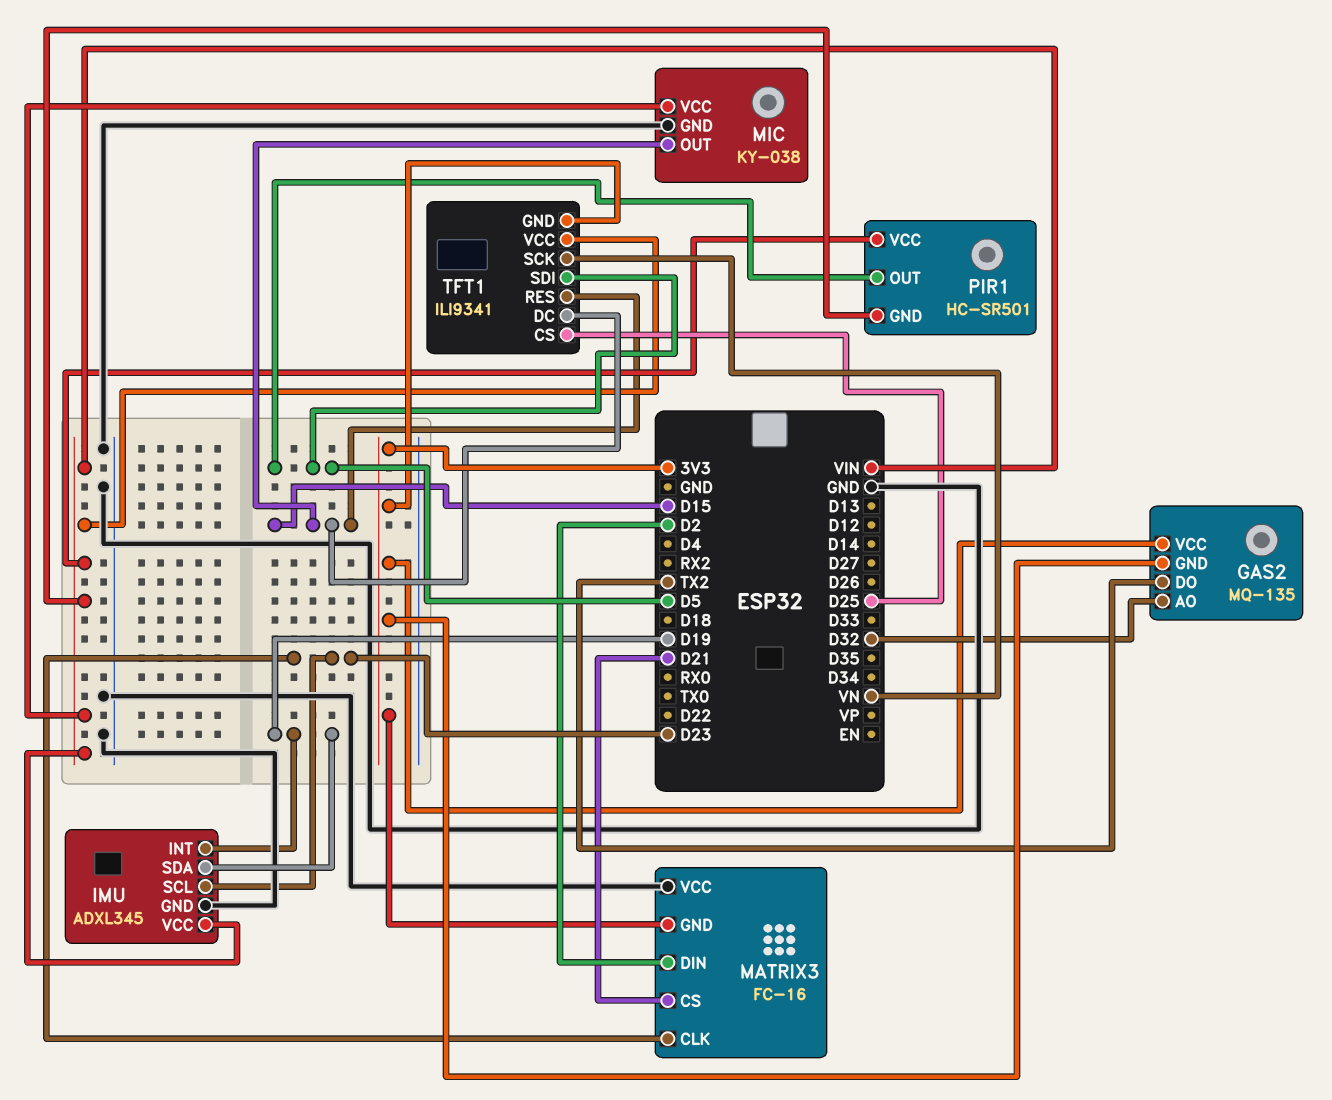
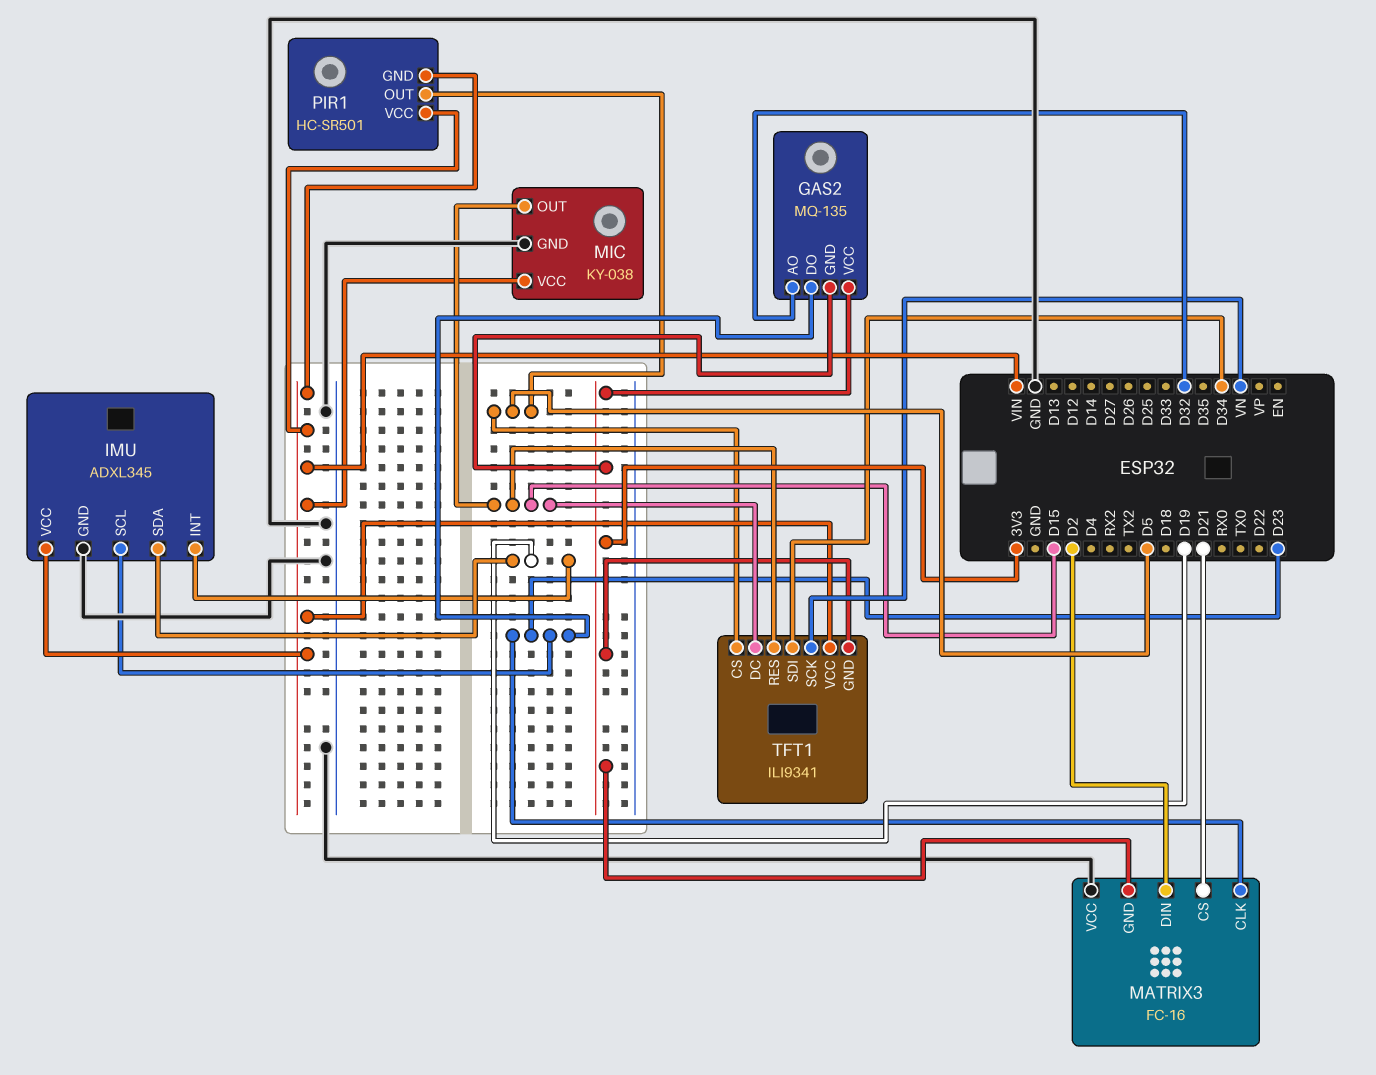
GAS2 pin DO: TX2 -> D23
TFT1 pin CS: D25 -> D5
TFT1 pin SDI: D5 -> D34

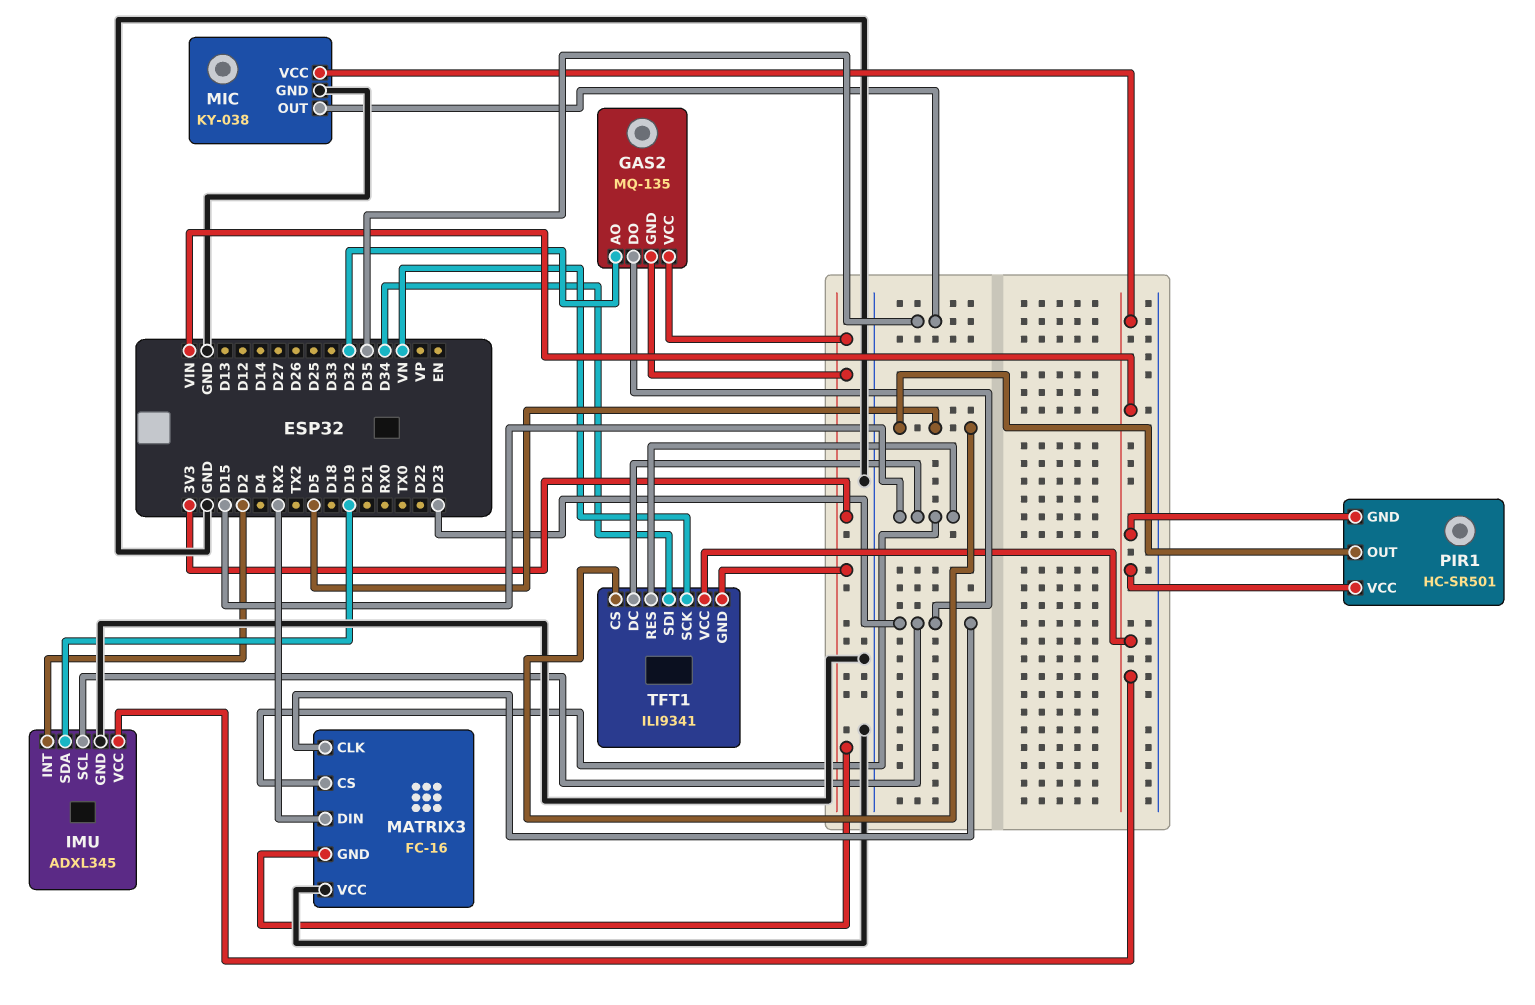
IMU pin INT: D19 -> D2
MATRIX3 pin CS: D21 -> D15
MATRIX3 pin DIN: D2 -> RX2
MIC pin OUT: D15 -> D35

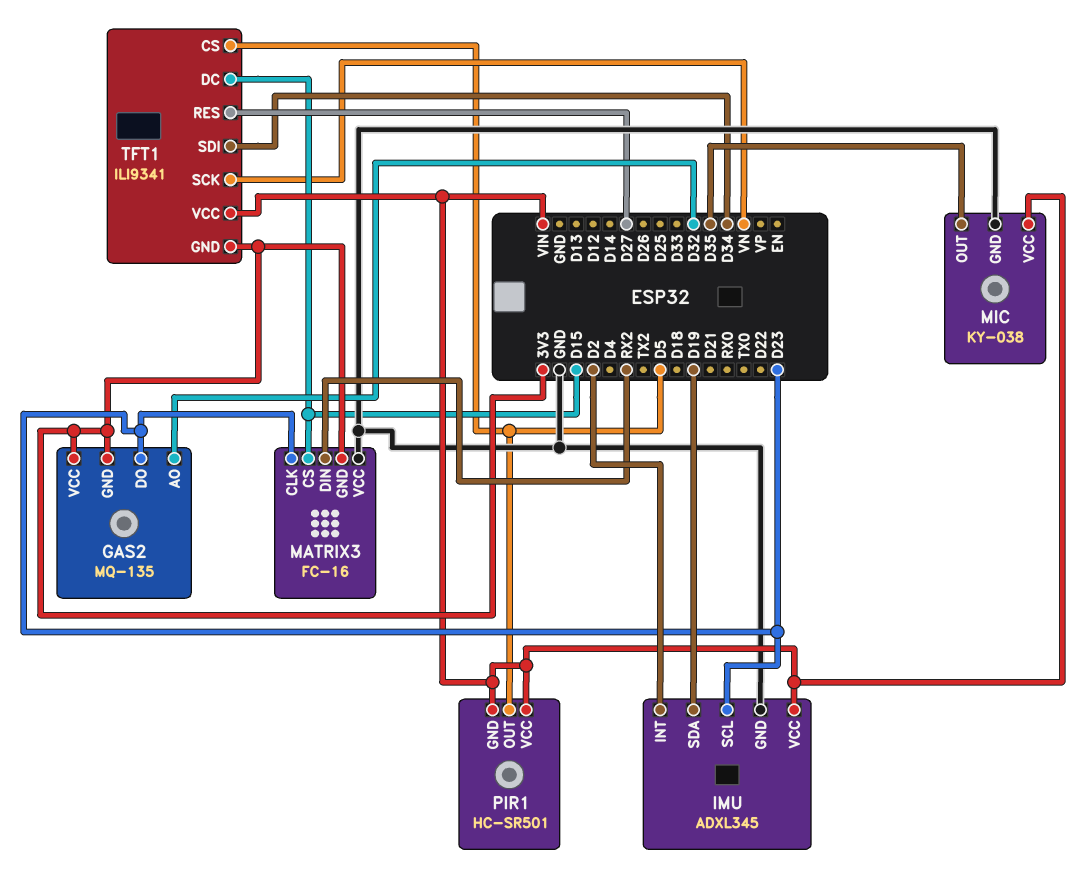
TFT1 pin RES: D15 -> D27

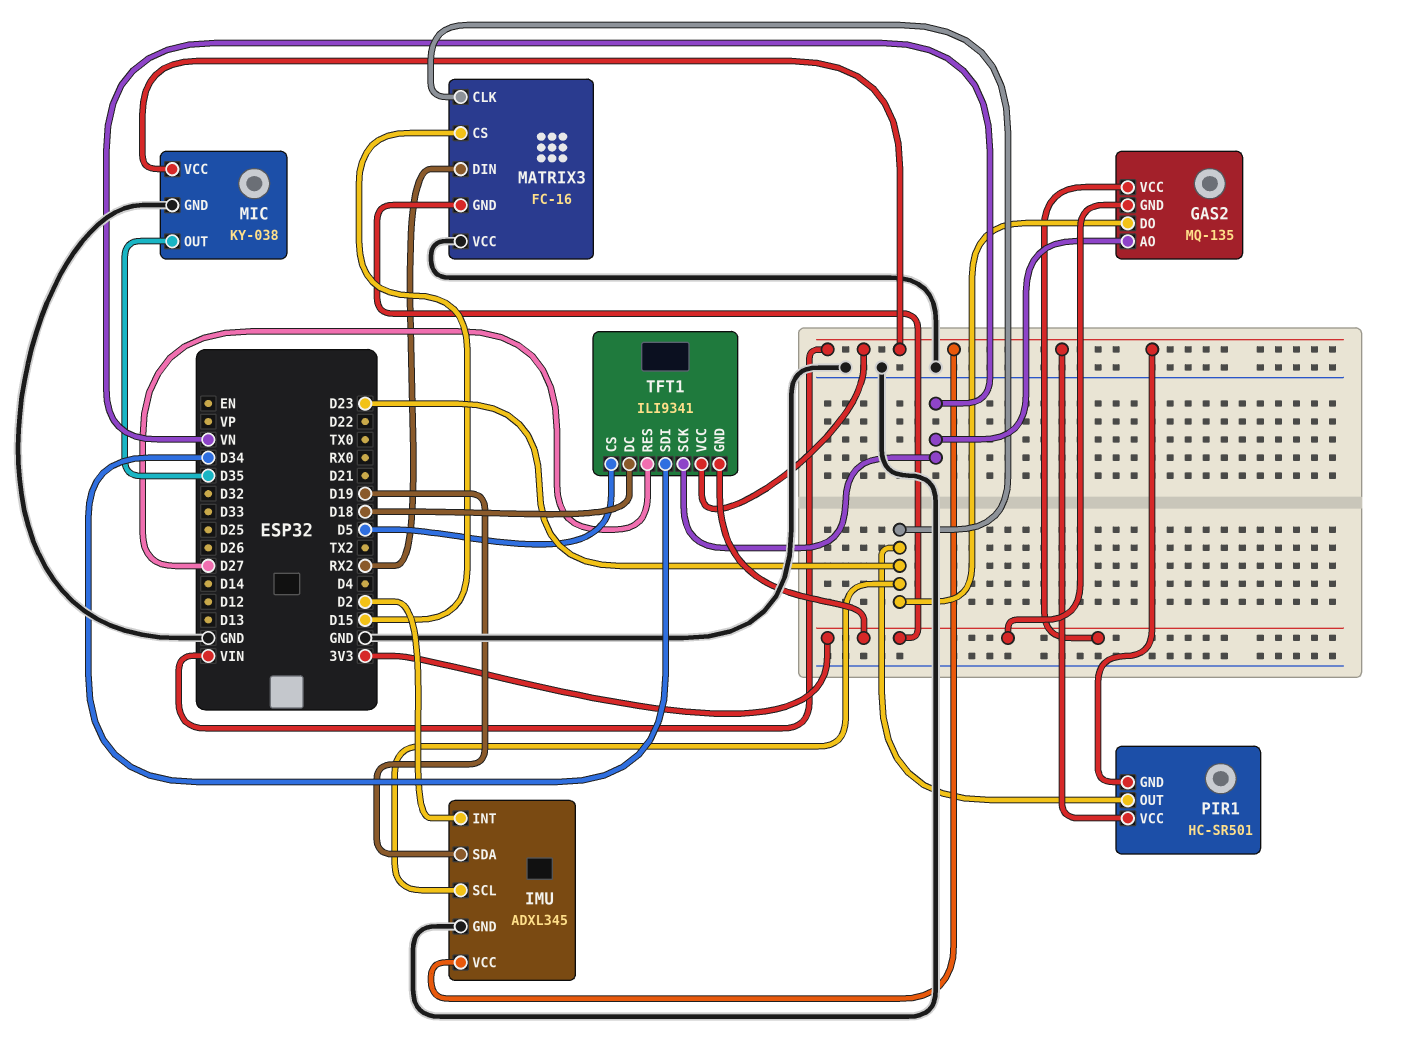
GAS2 pin AO: D32 -> VN
PIR1 pin OUT: D5 -> D23
TFT1 pin DC: D15 -> D18

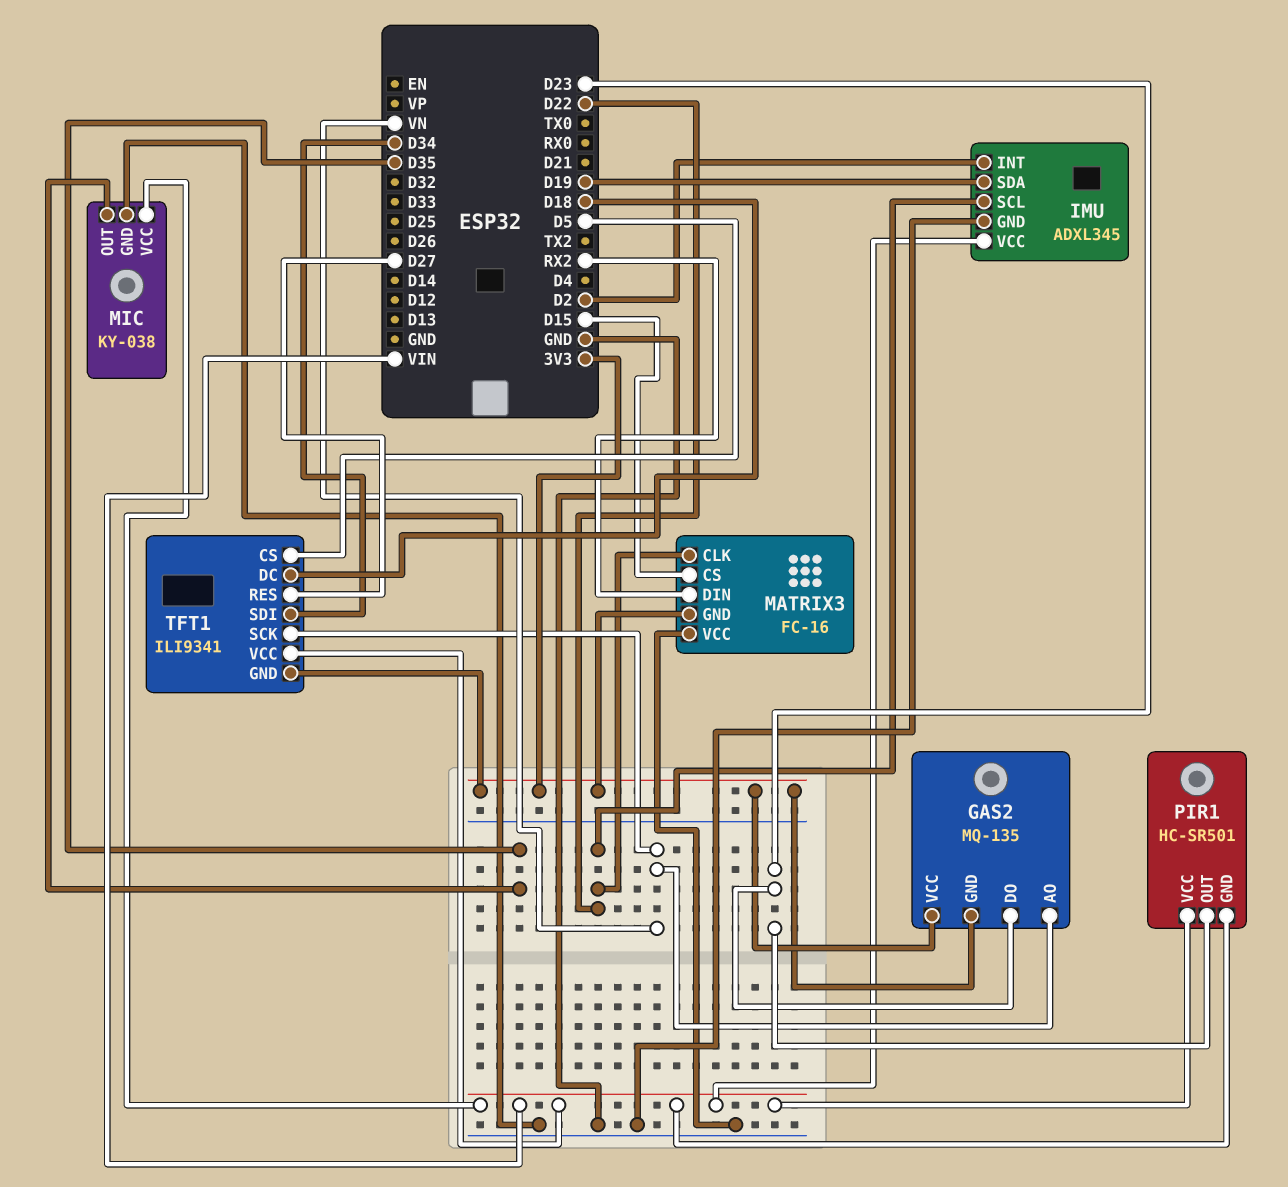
IMU pin SCL: D23 -> D22
MATRIX3 pin CLK: D23 -> D22

